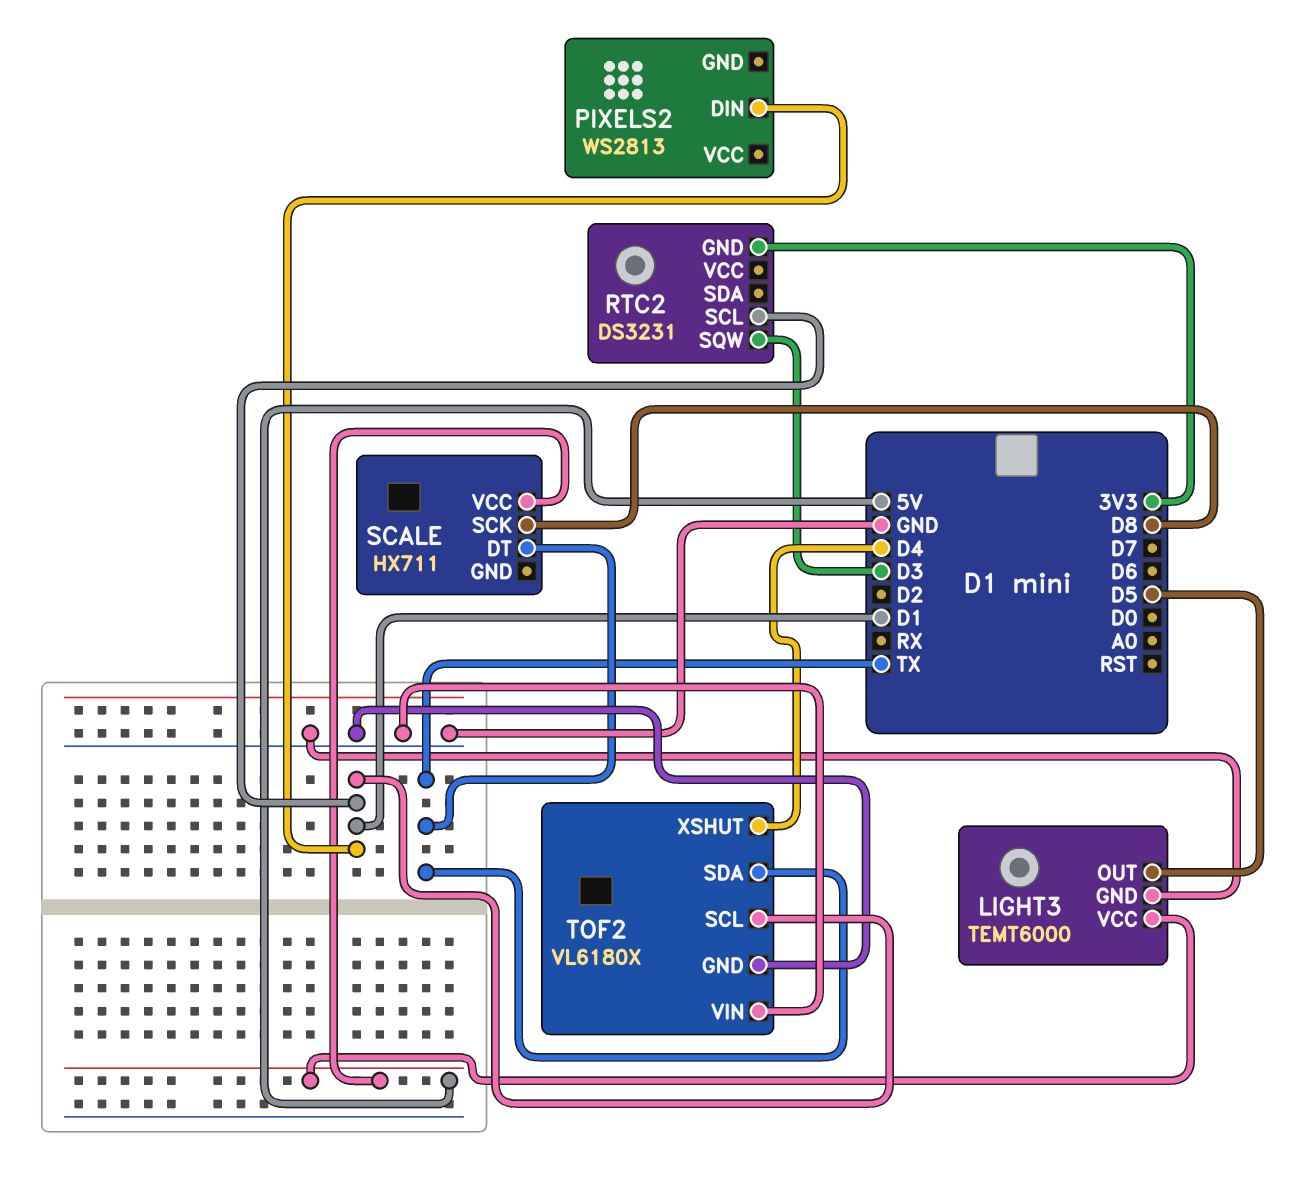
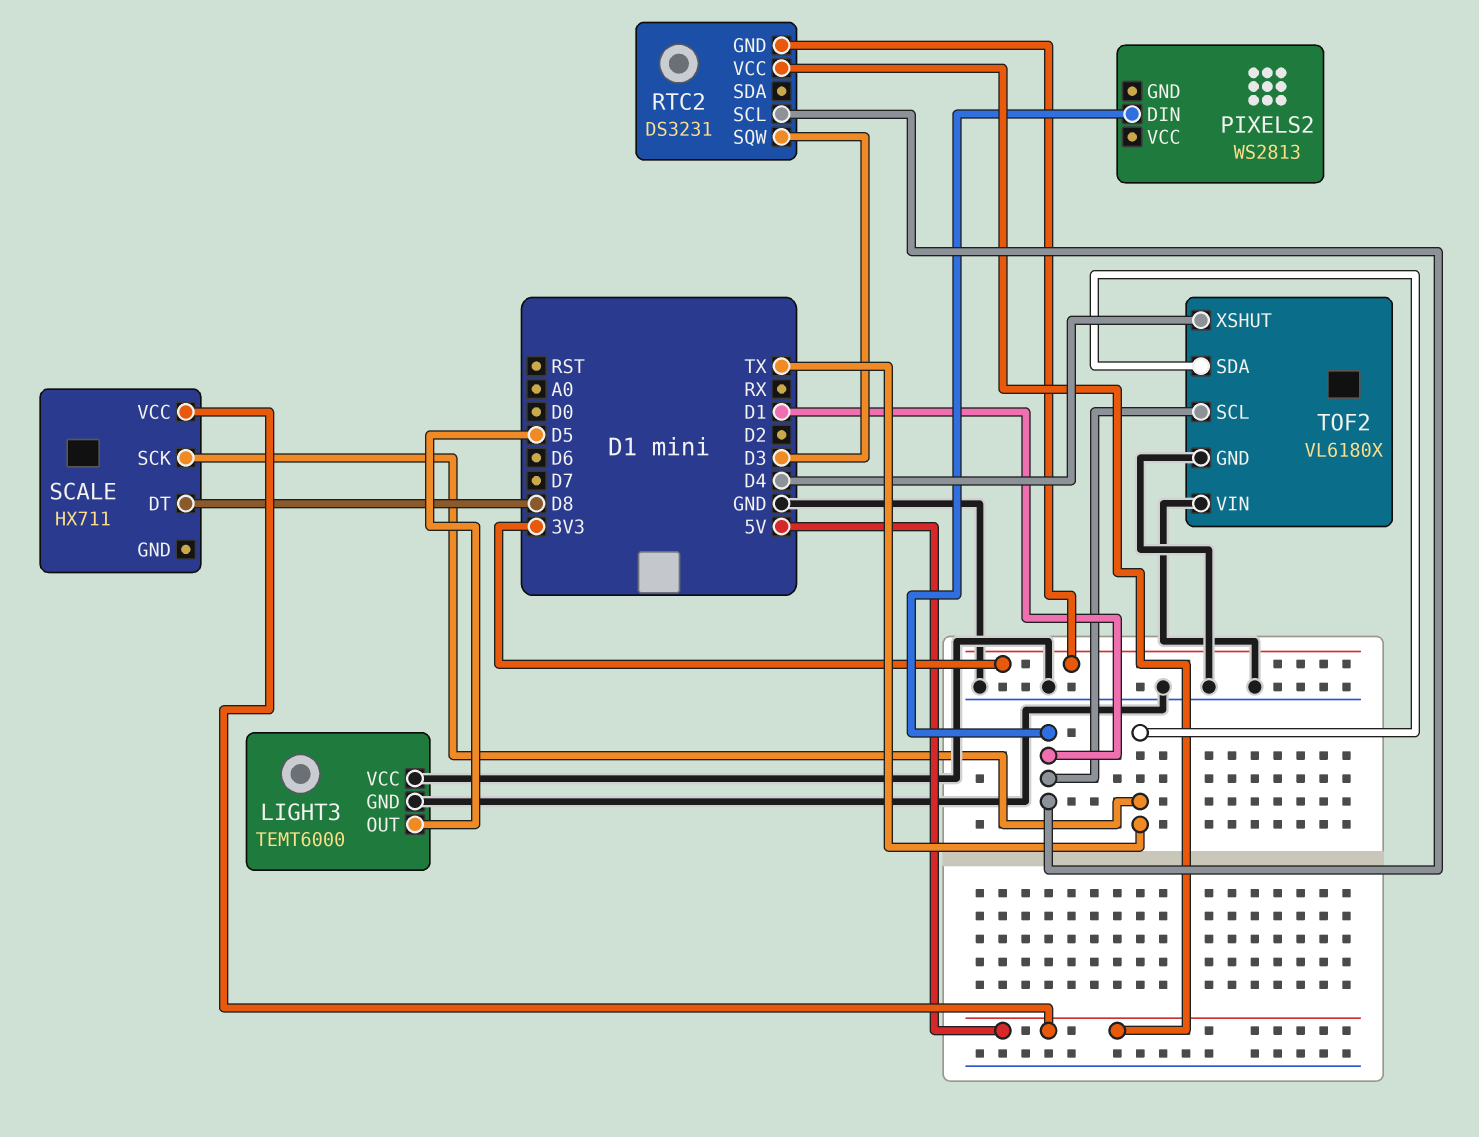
LIGHT3 pin VCC: 5V -> GND
RTC2 pin VCC: none -> 5V
SCALE pin DT: TX -> D8
SCALE pin SCK: D8 -> TX

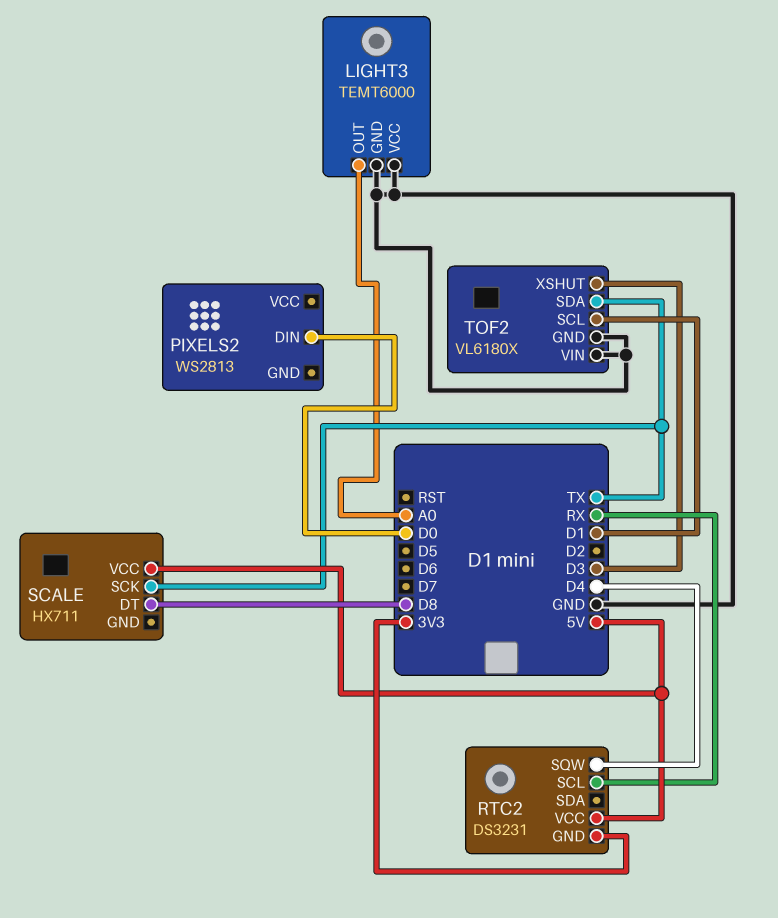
LIGHT3 pin OUT: D5 -> A0
PIXELS2 pin DIN: D1 -> D0
RTC2 pin SCL: D1 -> RX
RTC2 pin SQW: D3 -> D4
TOF2 pin XSHUT: D4 -> D3

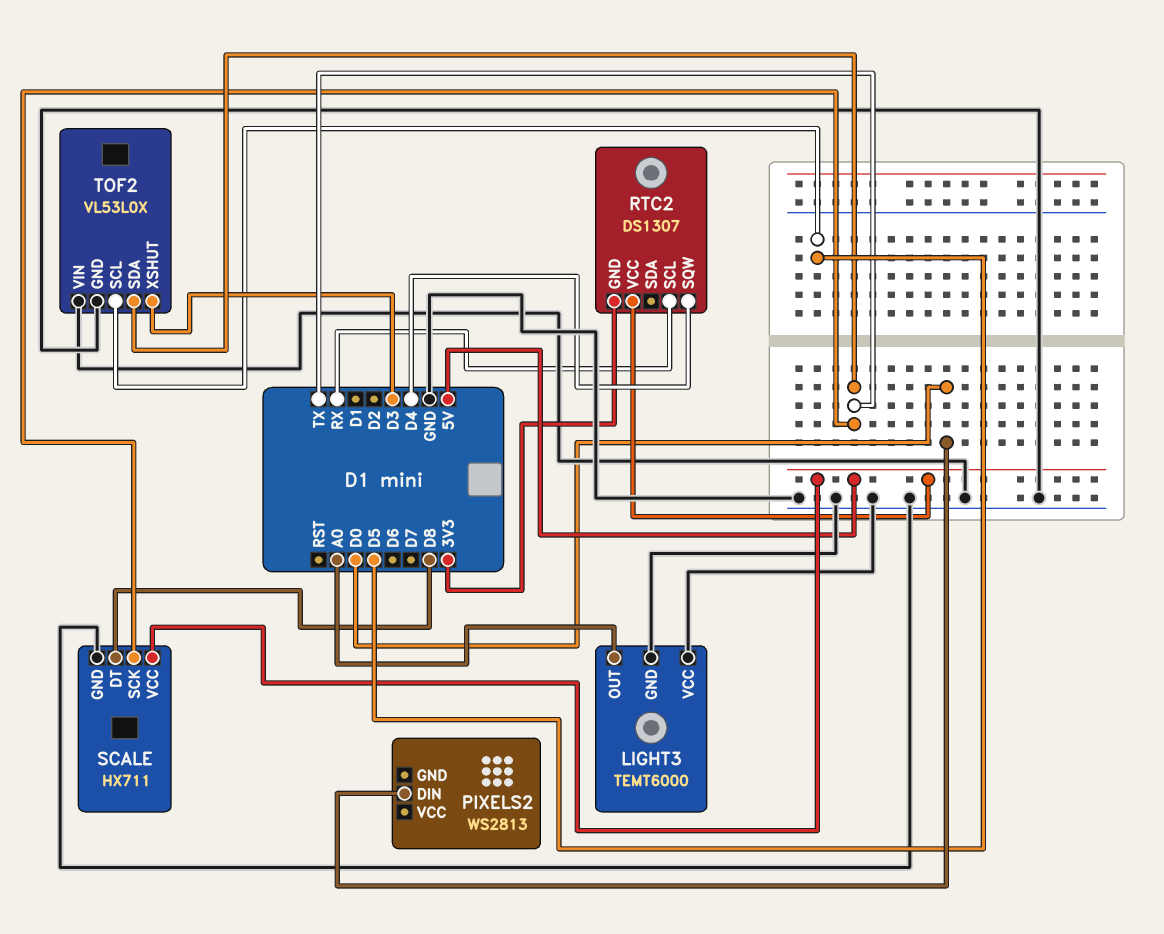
RTC2: DS3231 -> DS1307
SCALE pin GND: none -> GND
TOF2: VL6180X -> VL53L0X
TOF2 pin SCL: D1 -> D5

